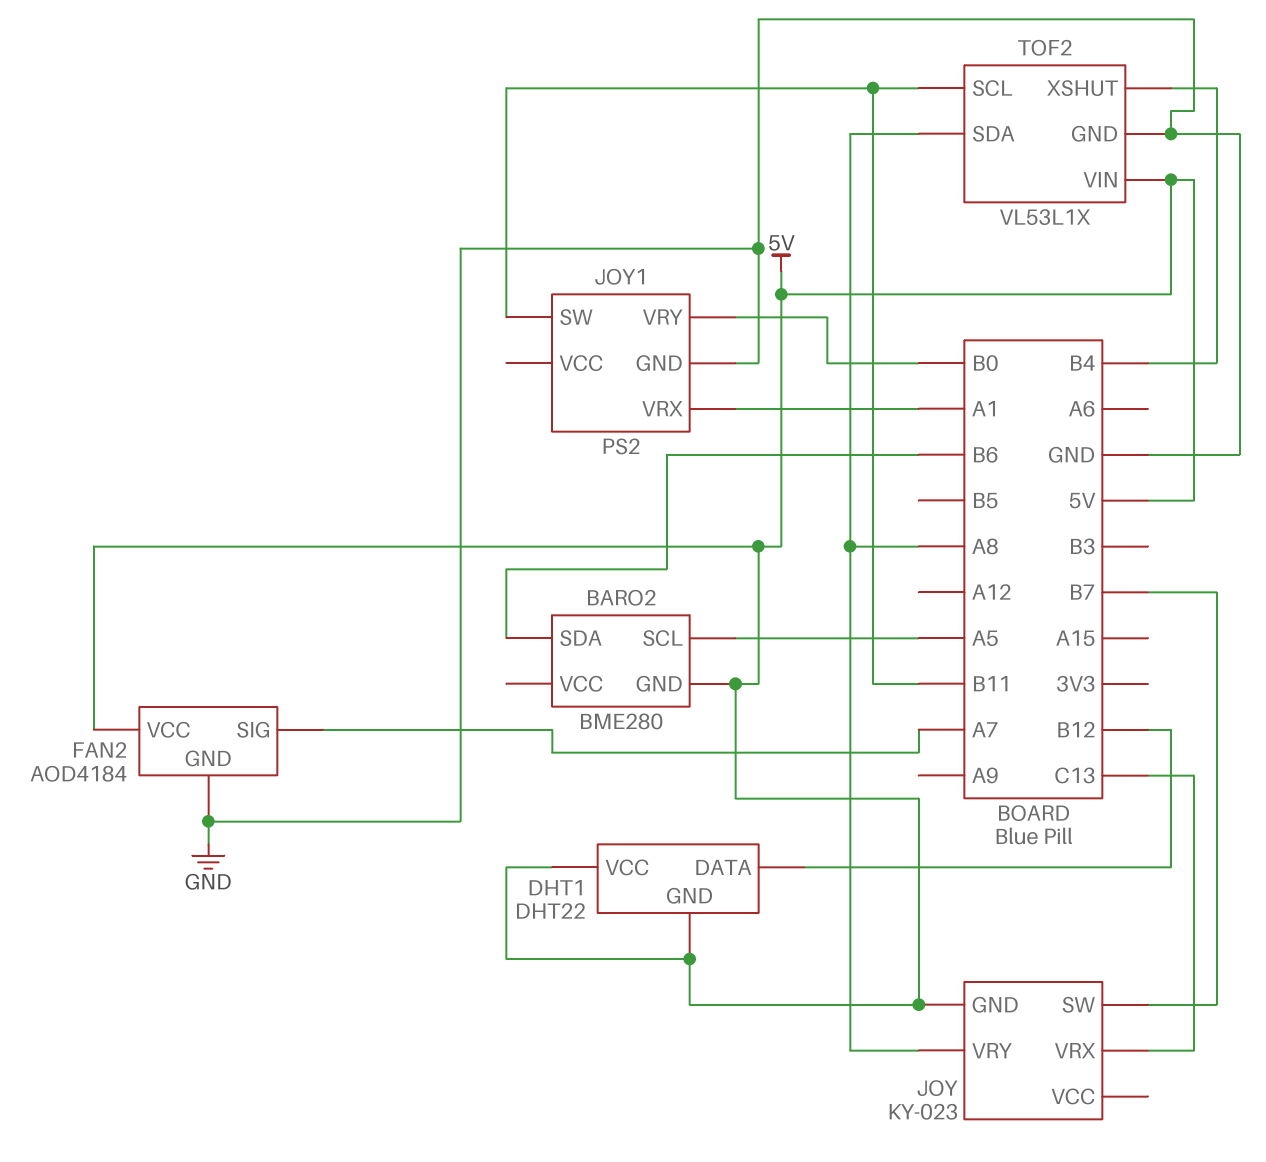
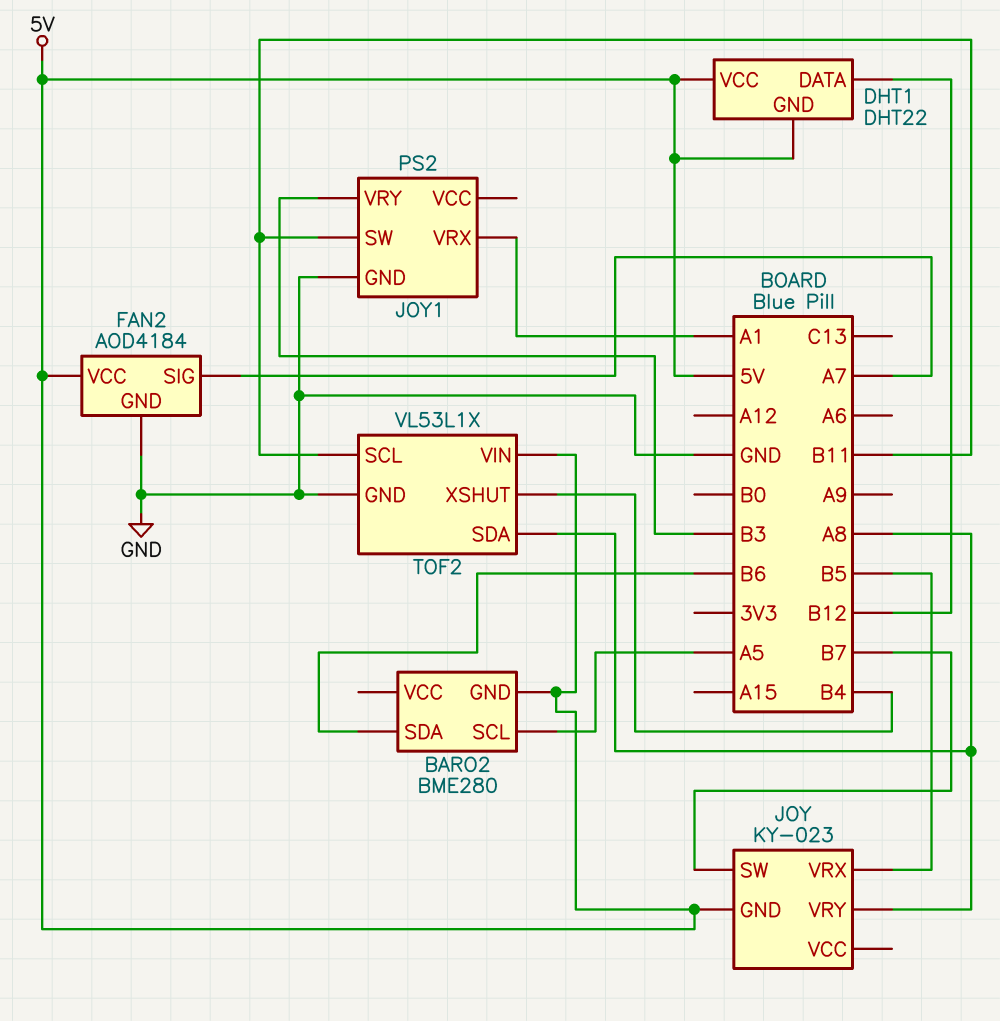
JOY pin VRX: C13 -> B5
JOY1 pin VRY: B0 -> B3

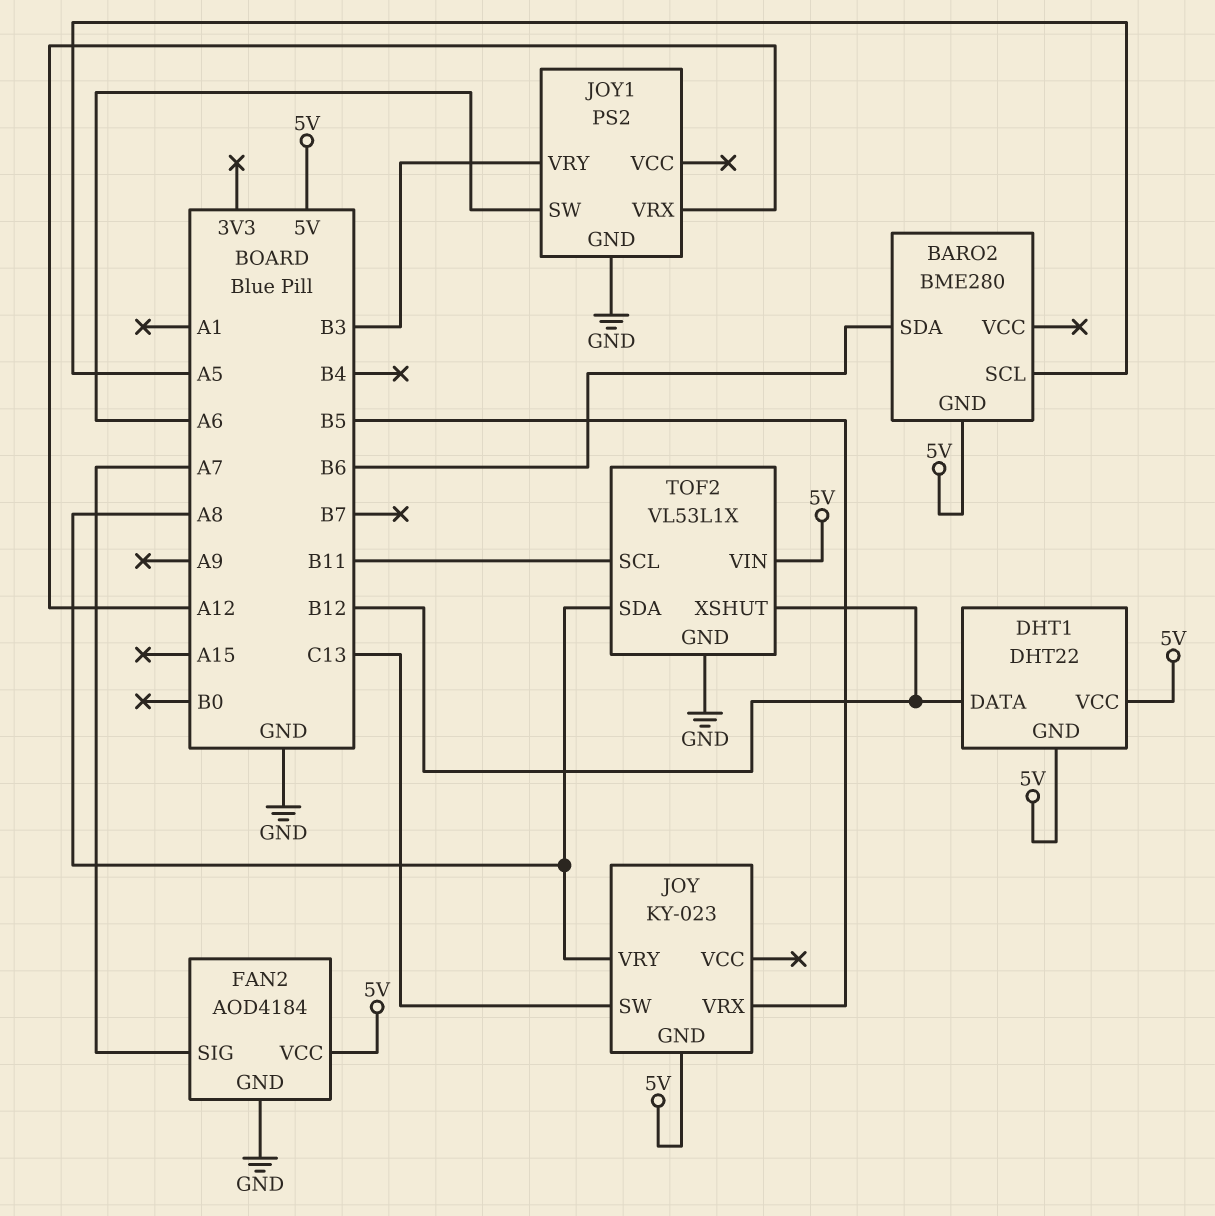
JOY pin SW: B7 -> C13
JOY1 pin SW: B11 -> A6
JOY1 pin VRX: A1 -> A12
TOF2 pin XSHUT: B4 -> B12

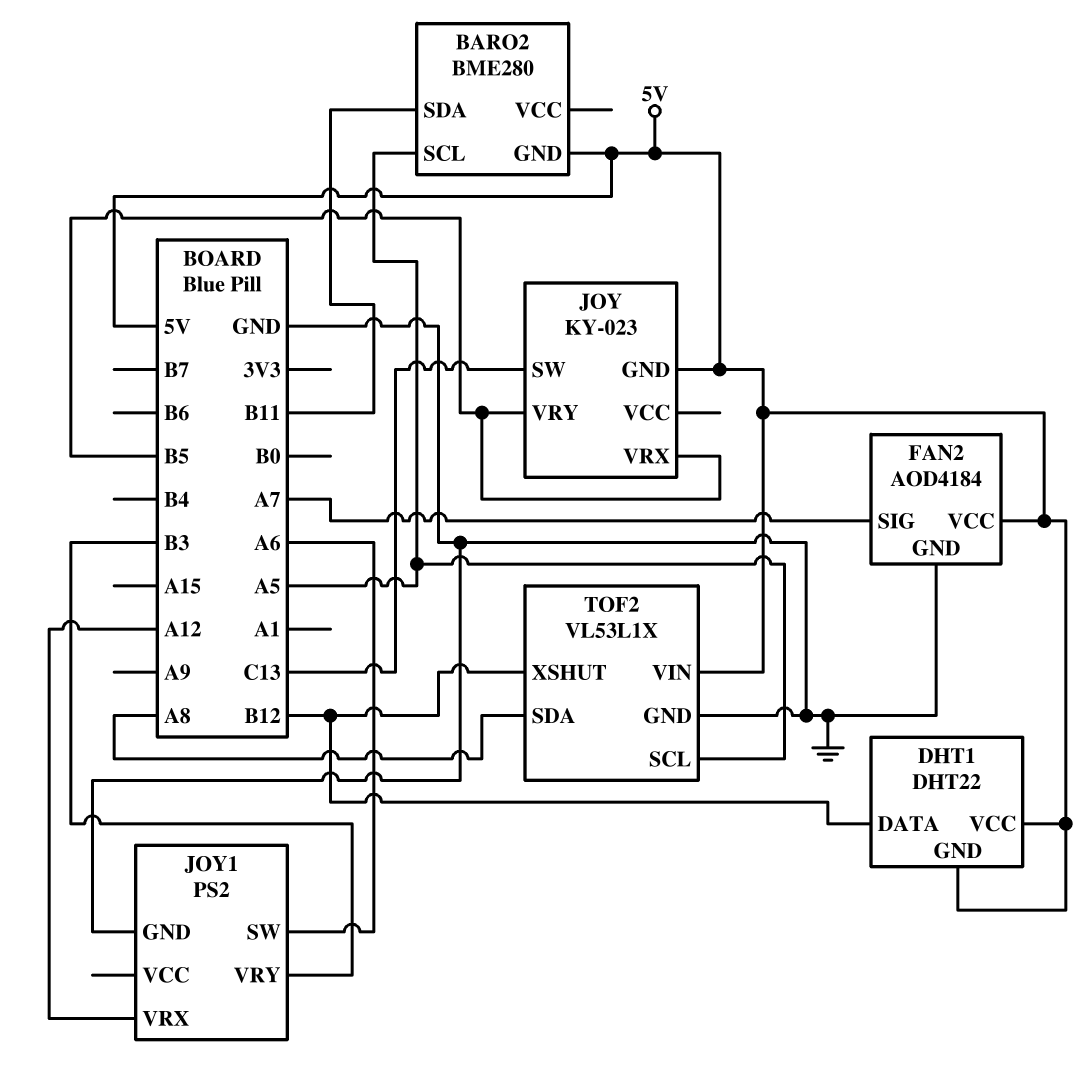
BARO2 pin SDA: B6 -> B11
JOY pin VRY: A8 -> B5
TOF2 pin SCL: B11 -> A5

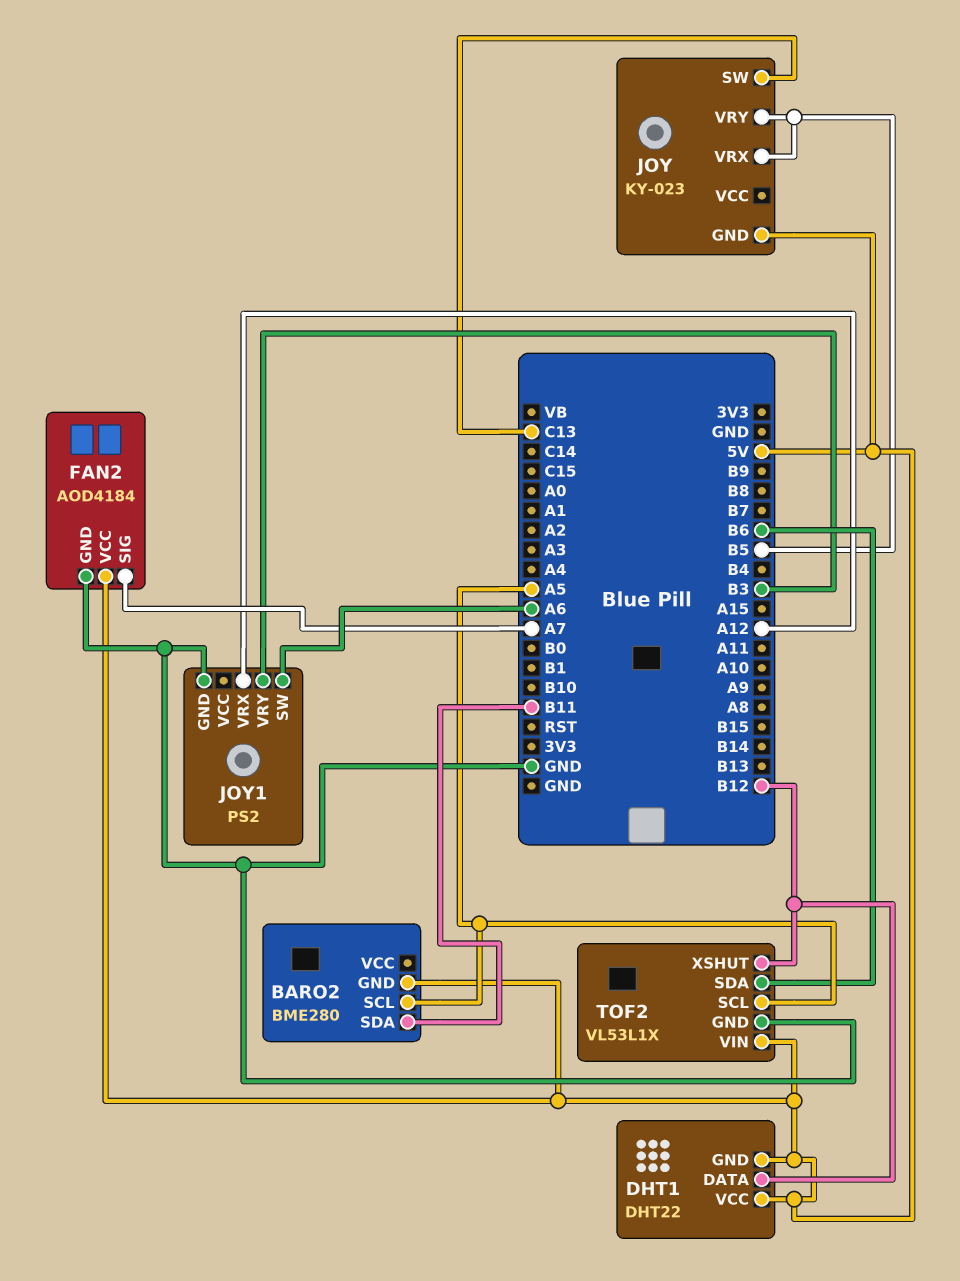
TOF2 pin SDA: A8 -> B6

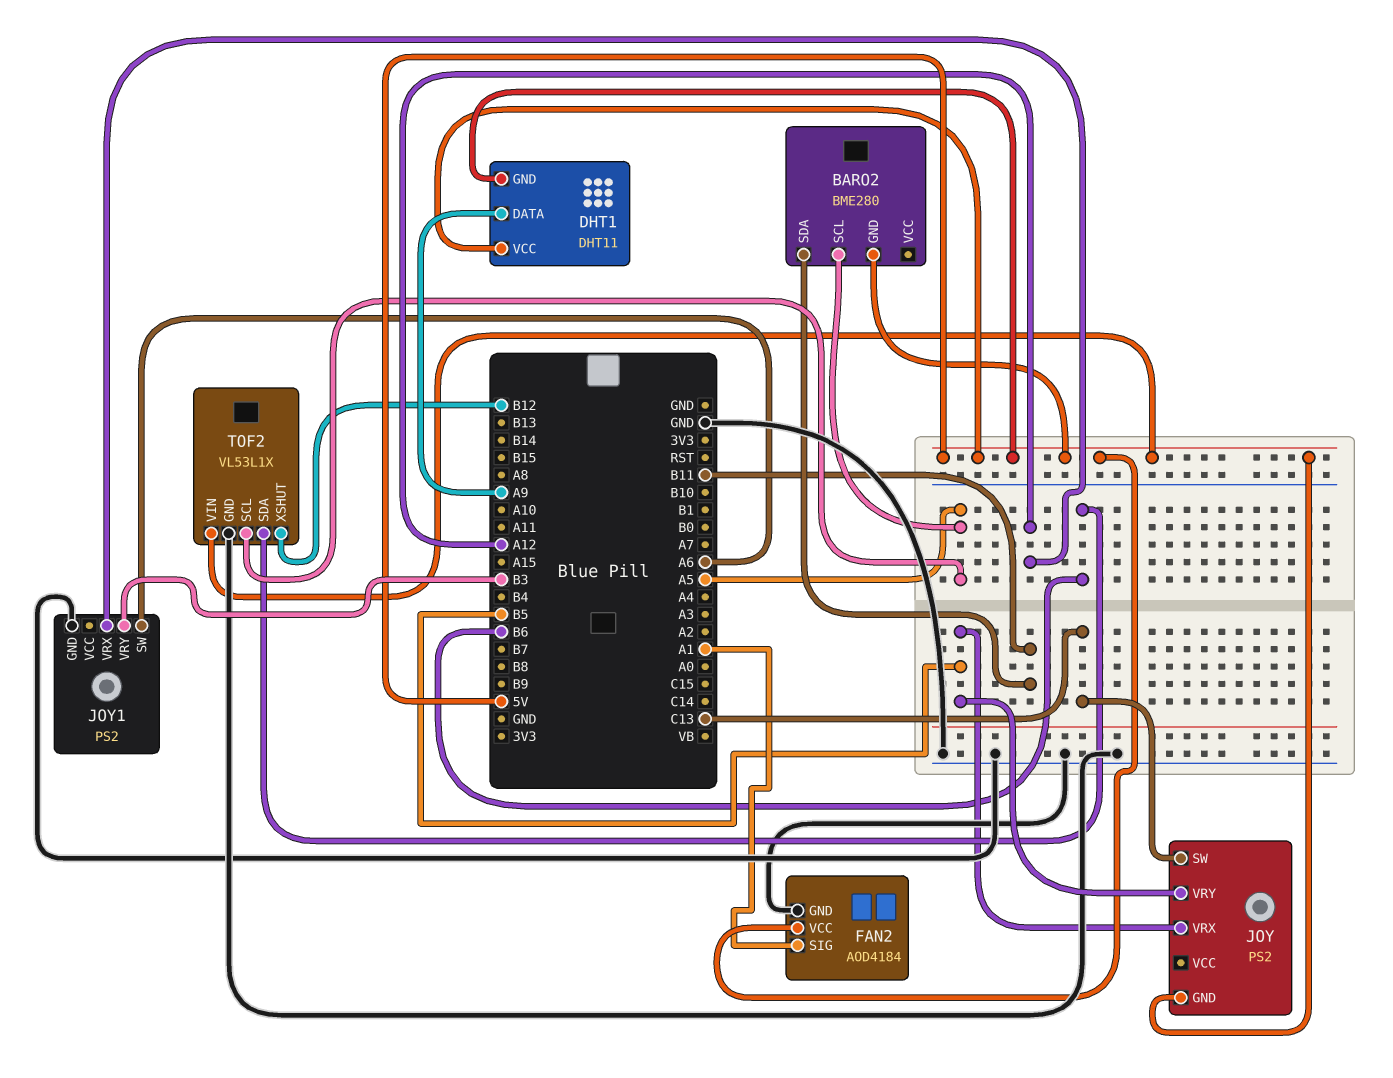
DHT1: DHT22 -> DHT11
DHT1 pin DATA: B12 -> A9
FAN2 pin SIG: A7 -> A1
JOY: KY-023 -> PS2

